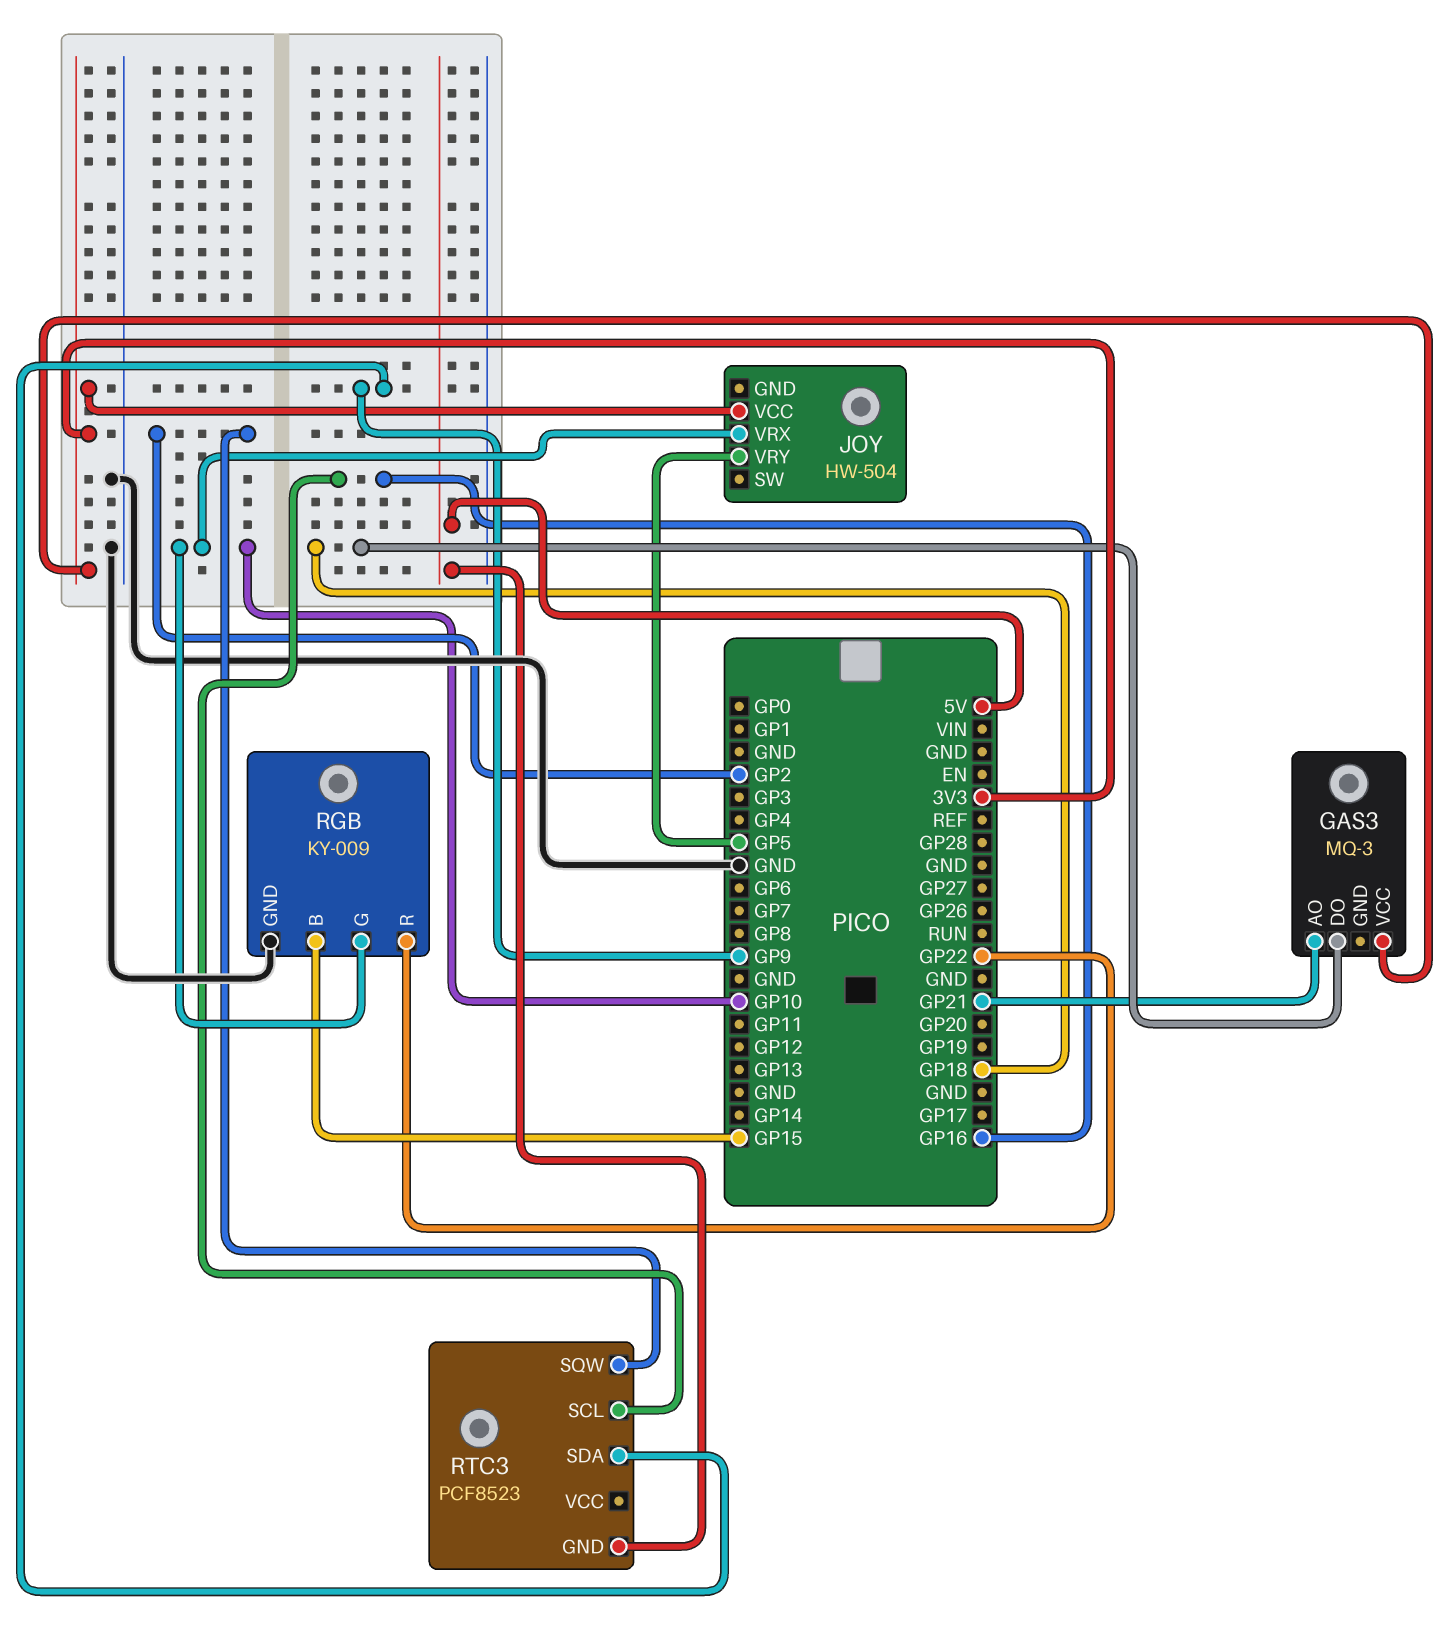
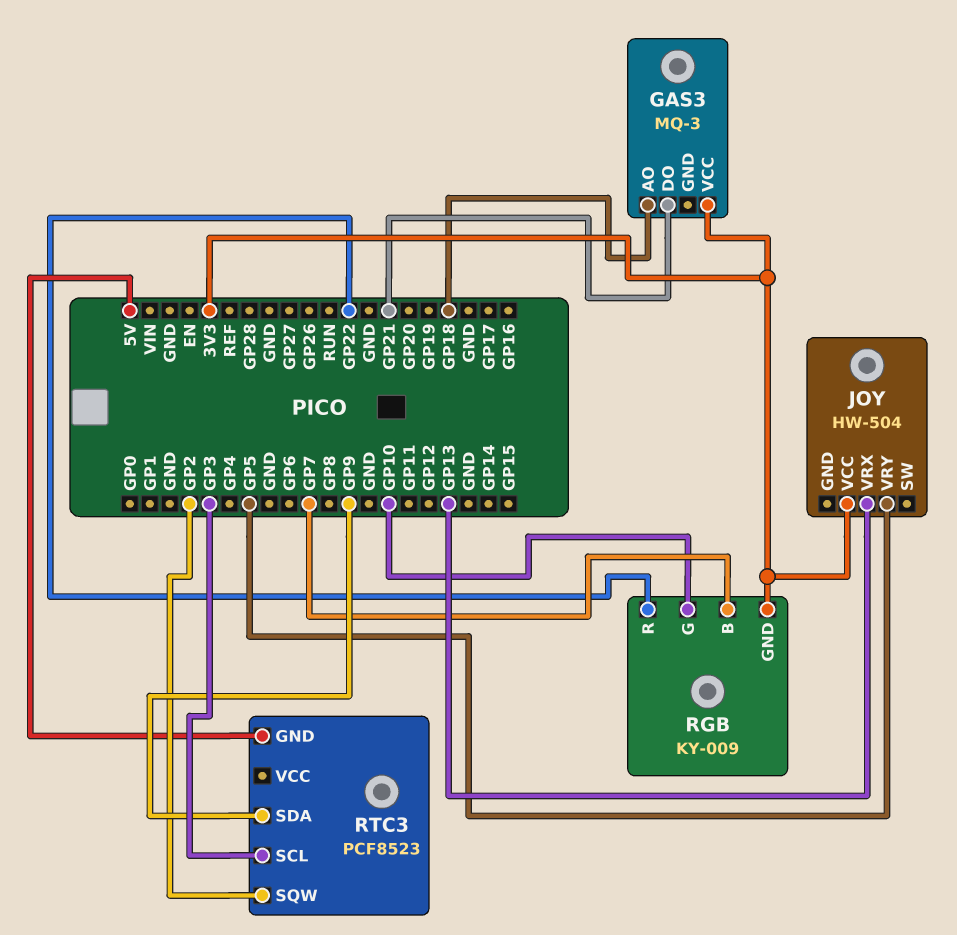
GAS3 pin AO: GP21 -> GP18
GAS3 pin DO: GP18 -> GP21
JOY pin VRX: GP10 -> GP13
RGB pin B: GP15 -> GP7
RGB pin GND: GND -> 3V3
RTC3 pin SCL: GP16 -> GP3

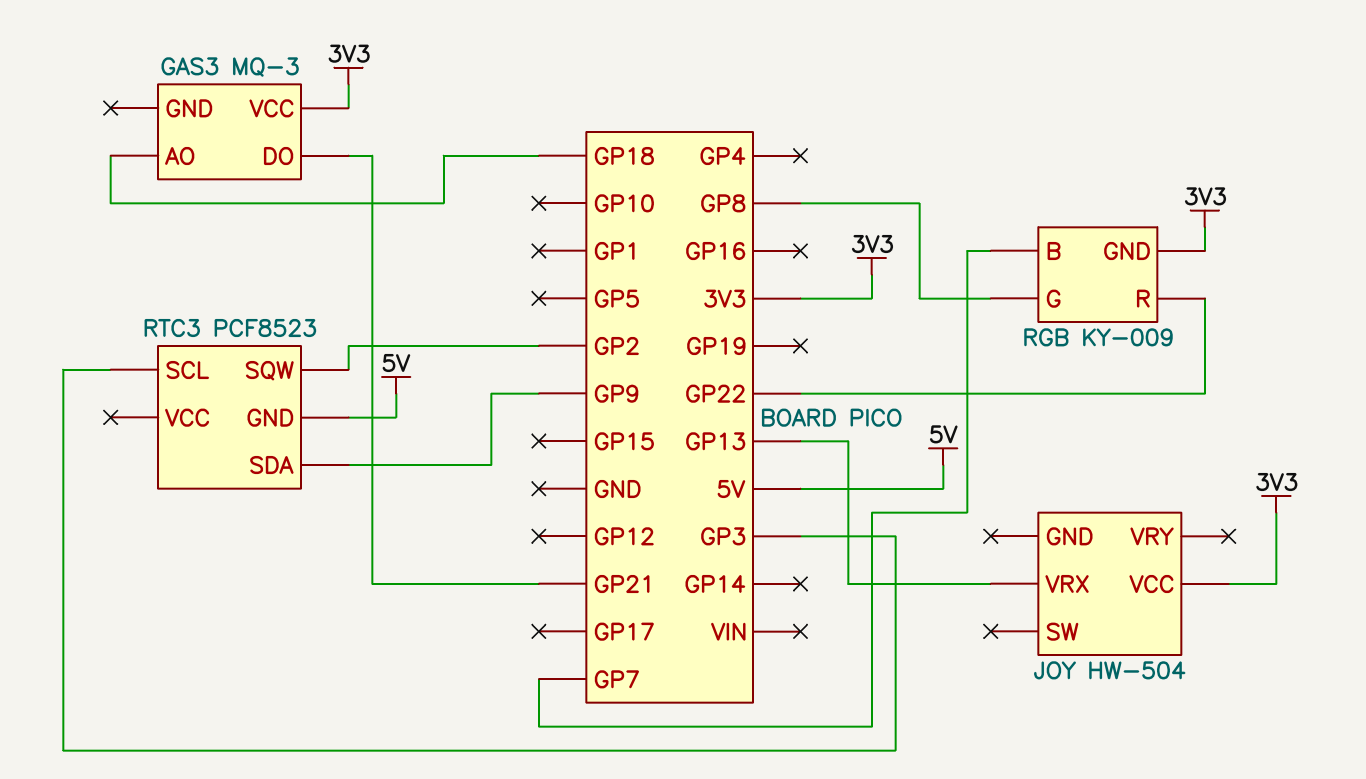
JOY pin VRY: GP5 -> none
RGB pin G: GP10 -> GP8

